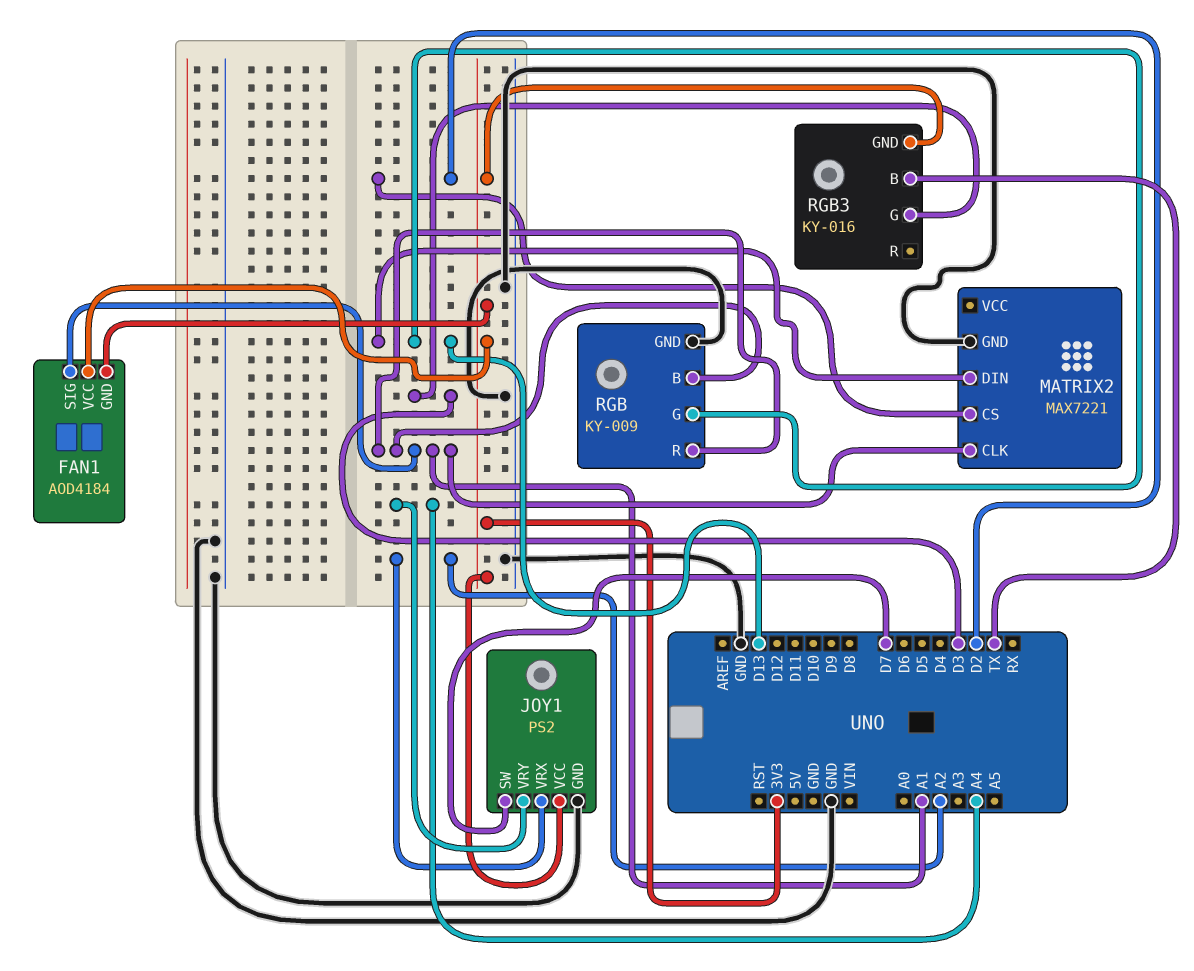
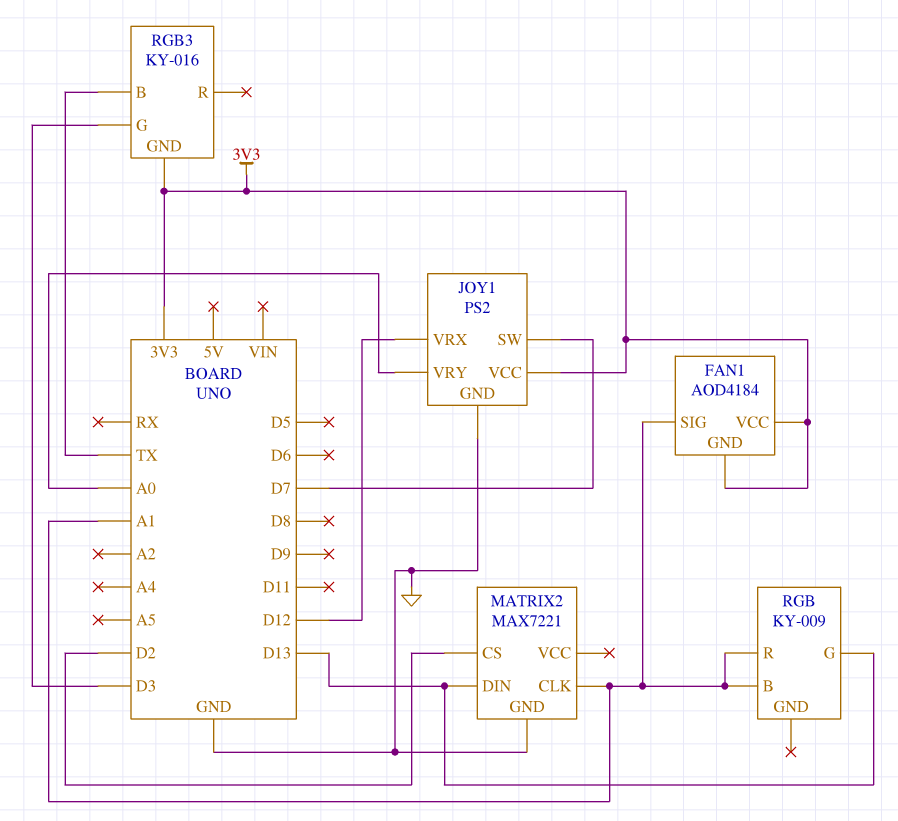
JOY1 pin VRX: A2 -> D12
JOY1 pin VRY: A4 -> A0
RGB pin GND: GND -> none

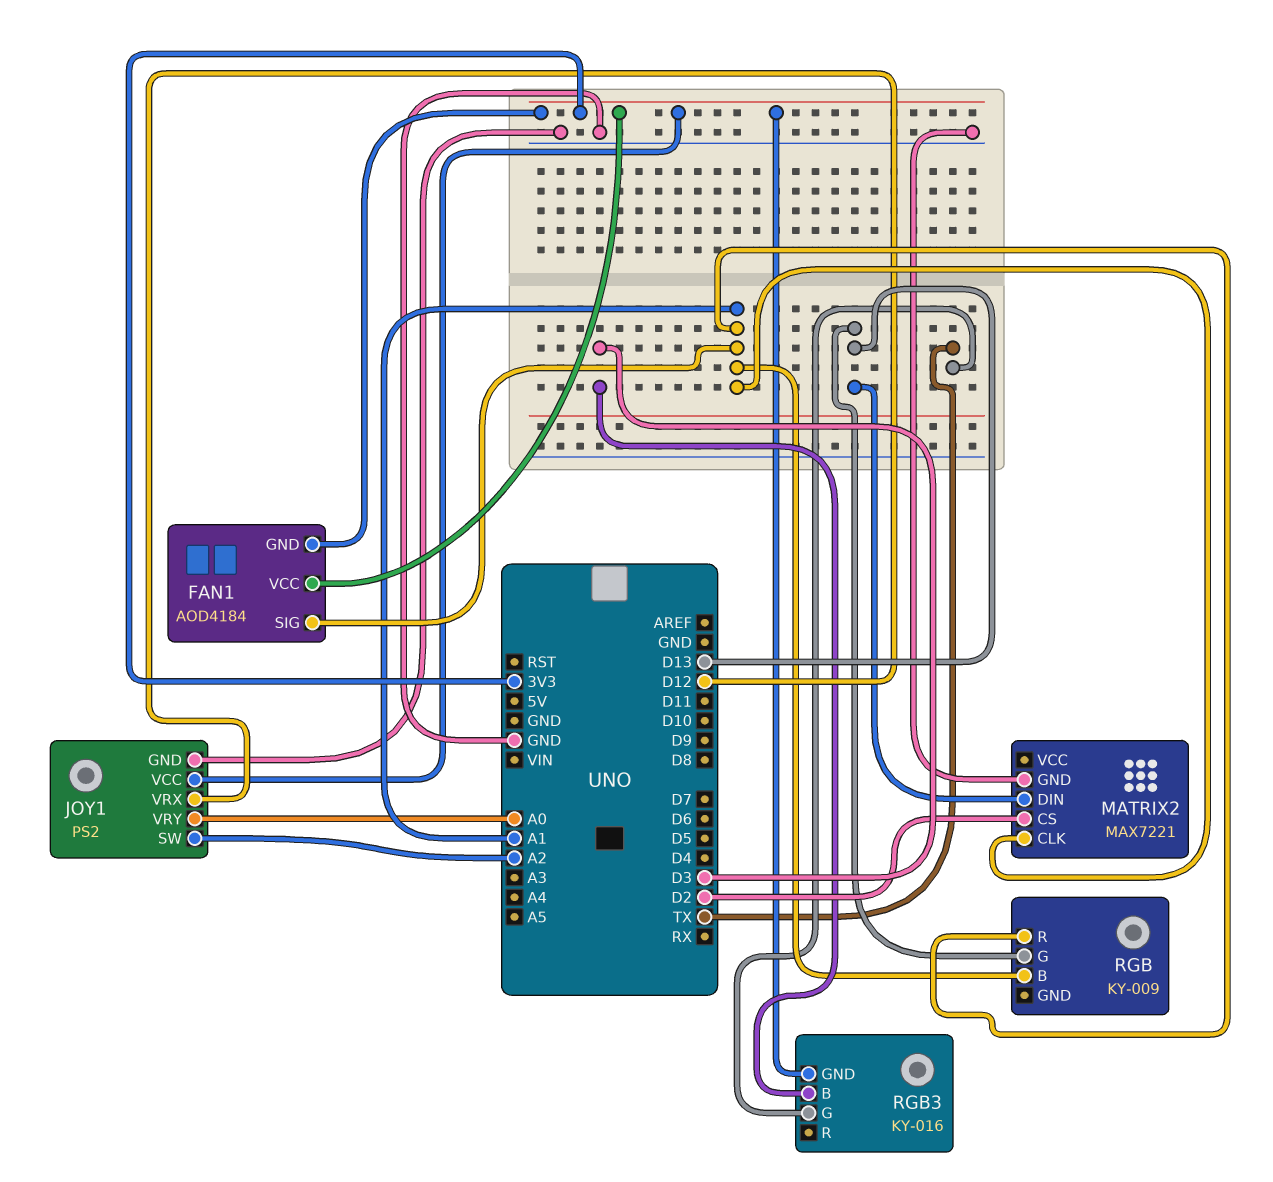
JOY1 pin SW: D7 -> A2
RGB3 pin B: TX -> D3
RGB3 pin G: D3 -> TX

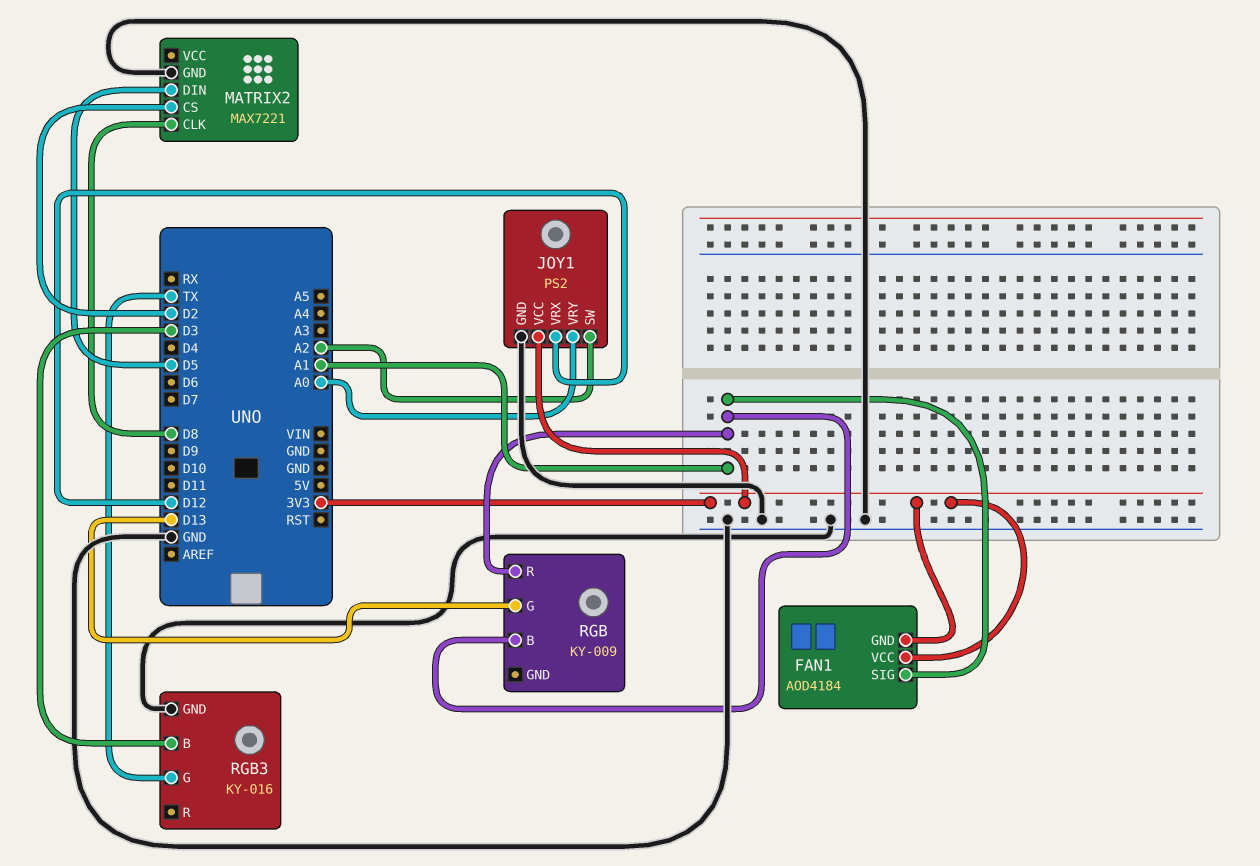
MATRIX2 pin CLK: A1 -> D8
MATRIX2 pin DIN: D13 -> D5
RGB3 pin GND: 3V3 -> GND

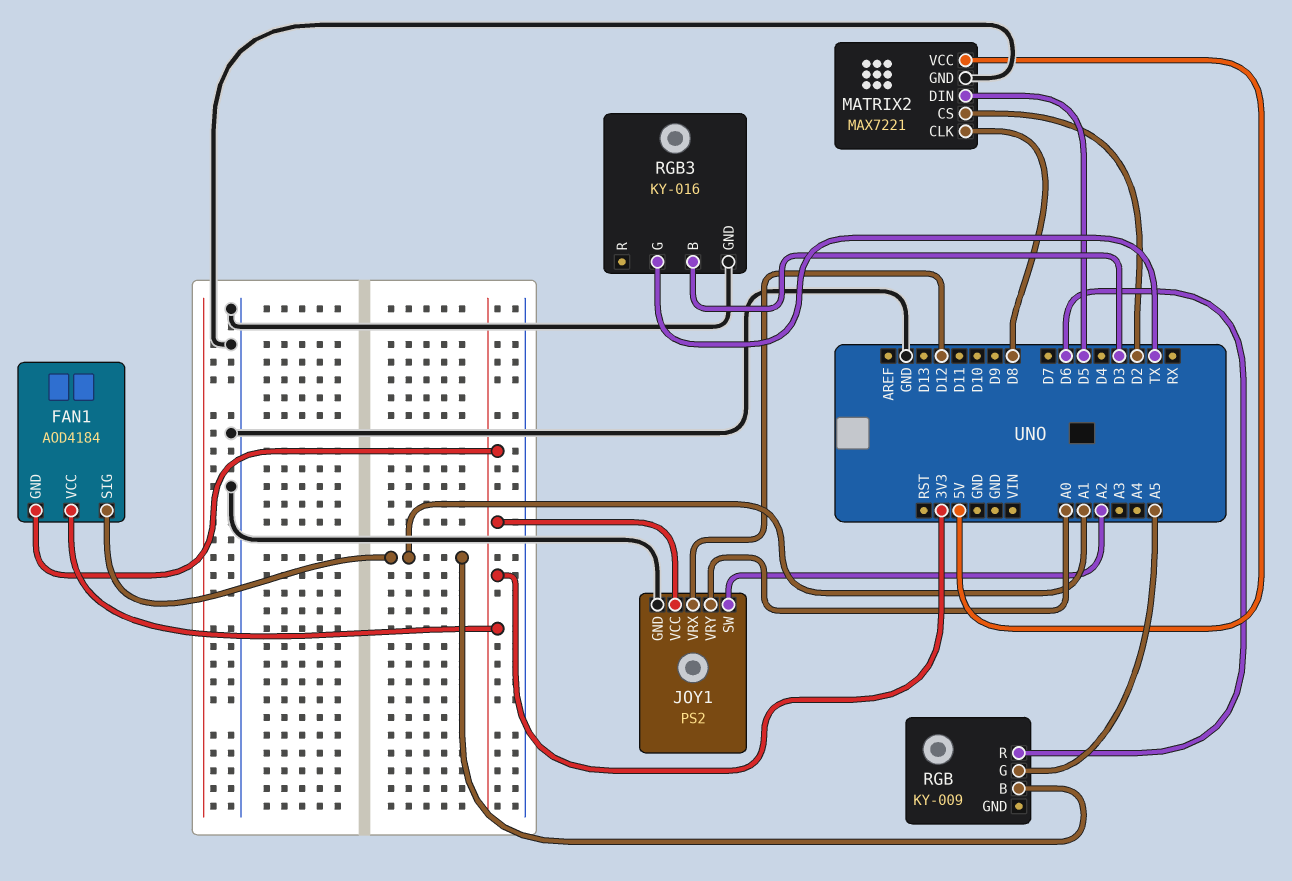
MATRIX2 pin VCC: none -> 5V
RGB pin G: D13 -> A5
RGB pin R: A1 -> D6

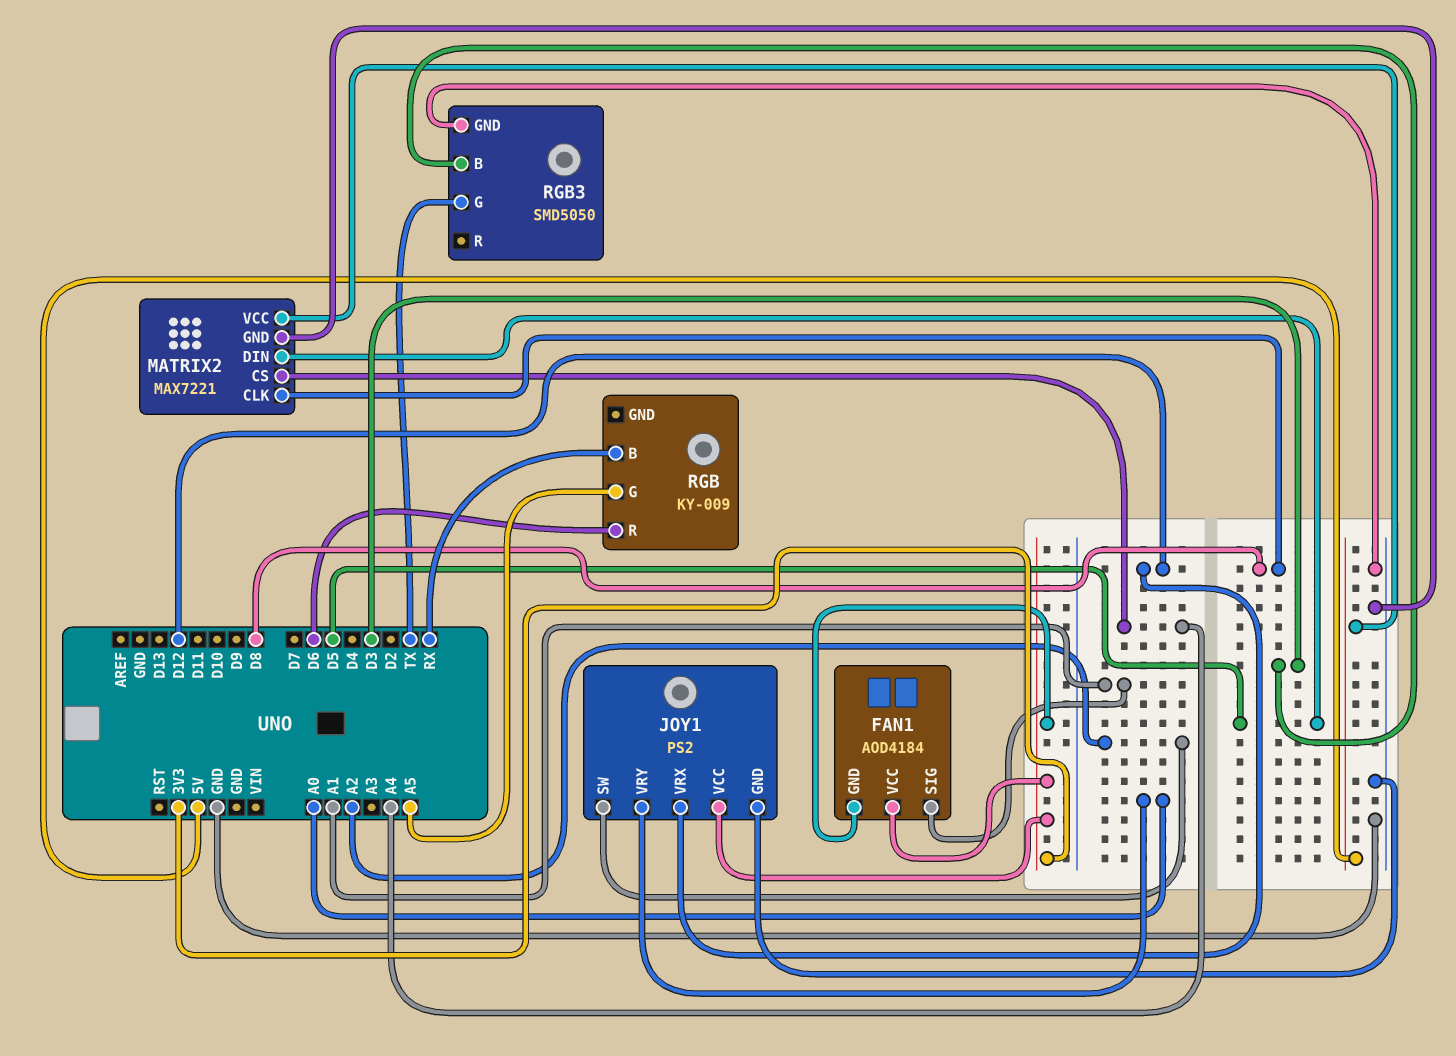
MATRIX2 pin CS: D2 -> A4
RGB pin B: A1 -> RX
RGB3: KY-016 -> SMD5050

